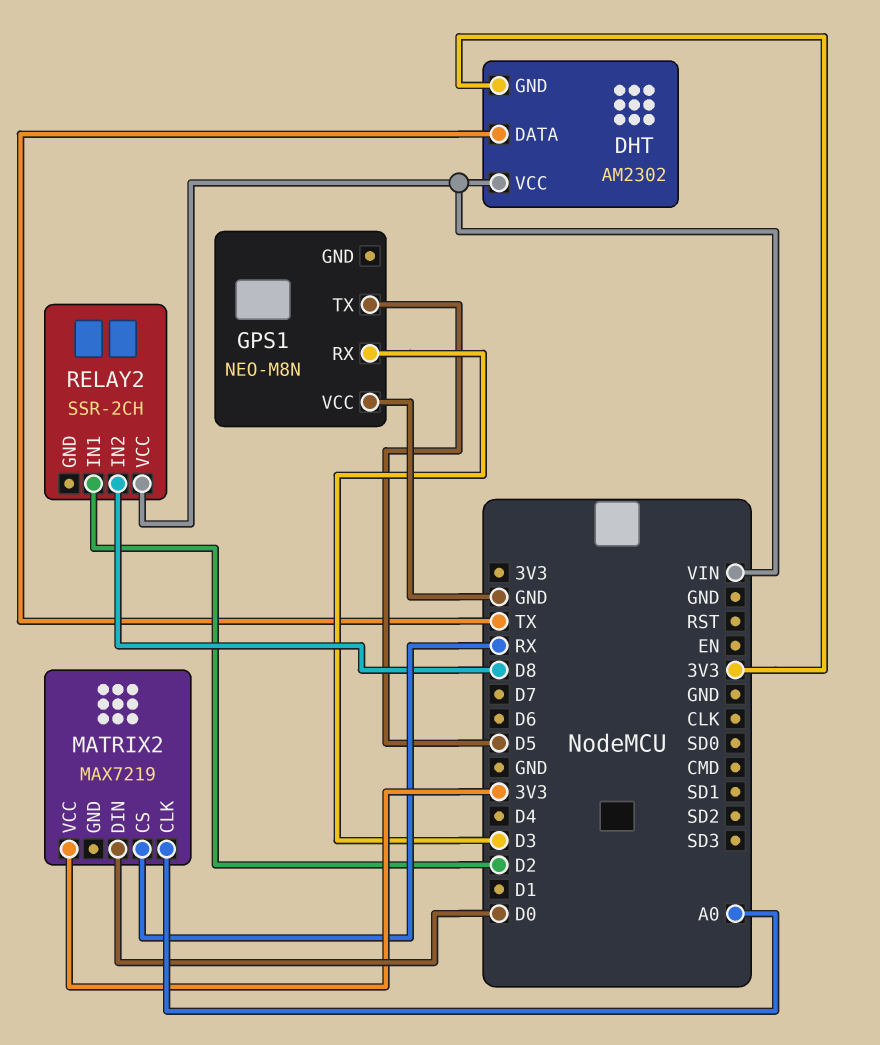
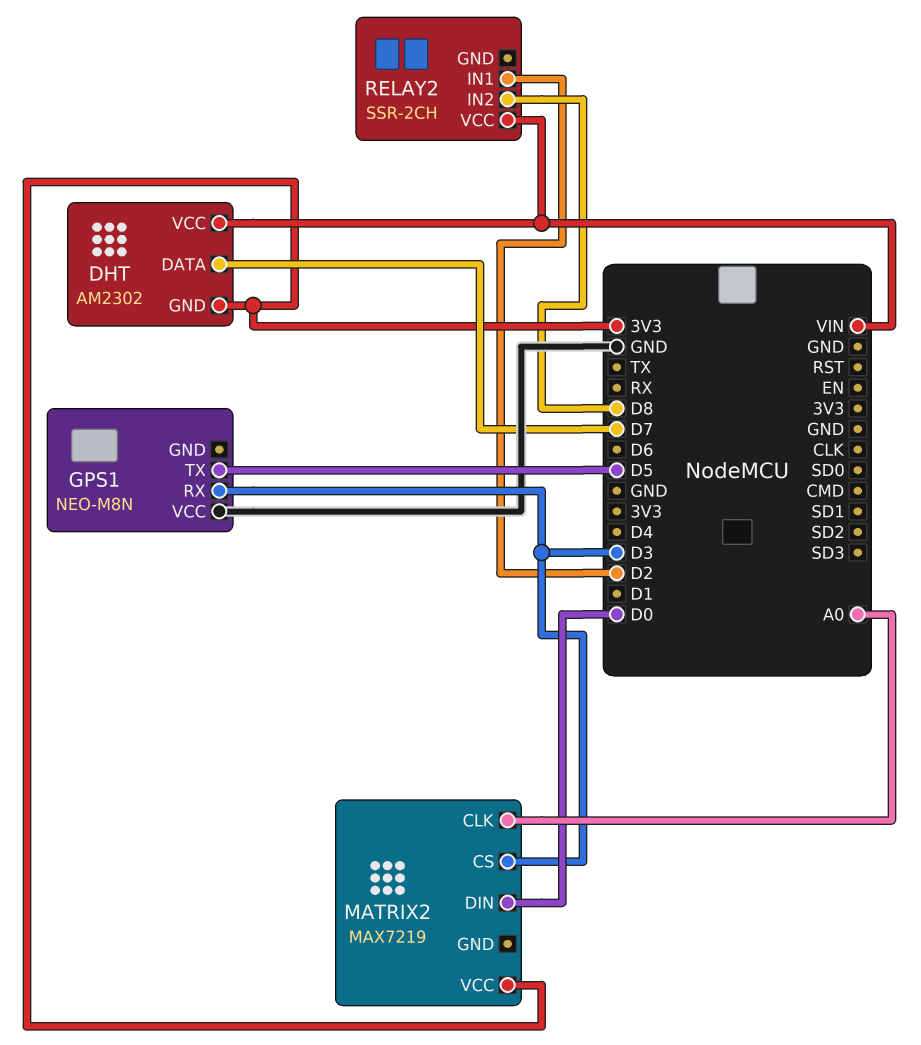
DHT pin DATA: TX -> D7
MATRIX2 pin CS: RX -> D3

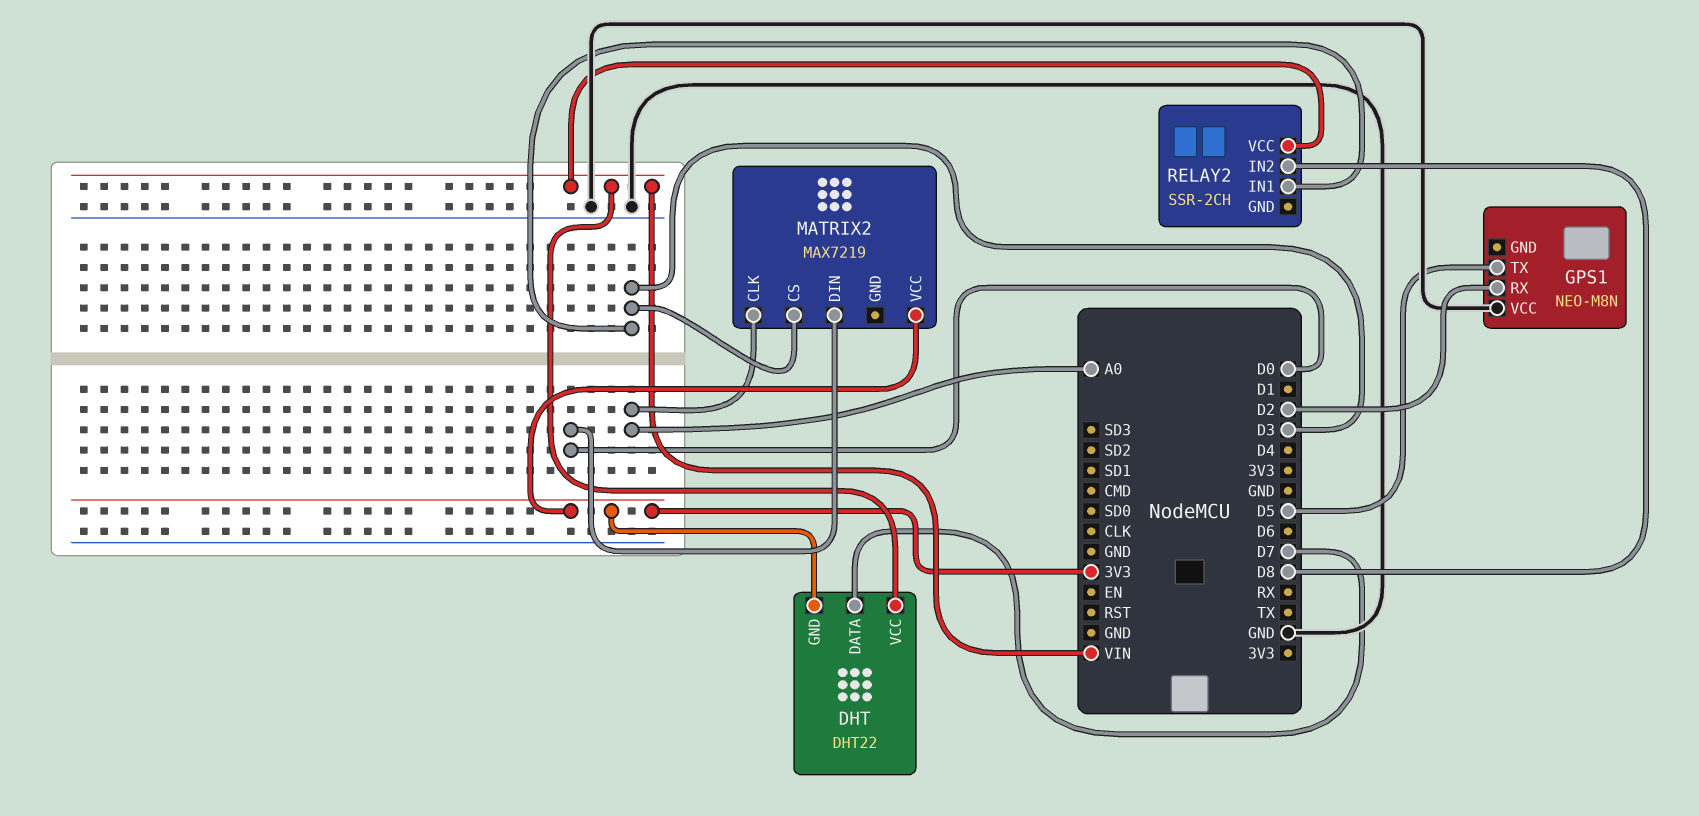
DHT: AM2302 -> DHT22
GPS1 pin RX: D3 -> D2
RELAY2 pin IN1: D2 -> D3

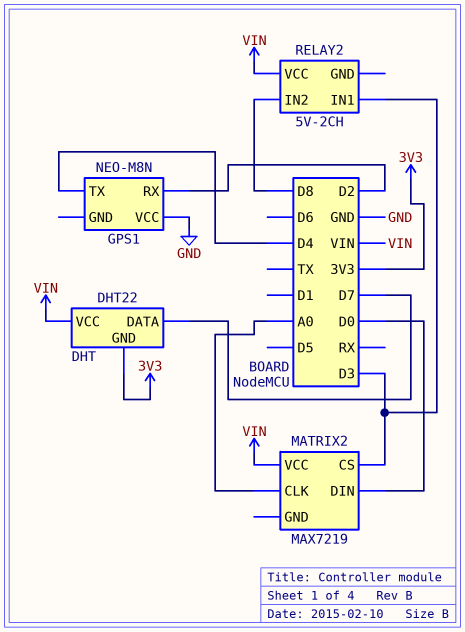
GPS1 pin TX: D5 -> D4
MATRIX2 pin VCC: 3V3 -> VIN
RELAY2: SSR-2CH -> 5V-2CH

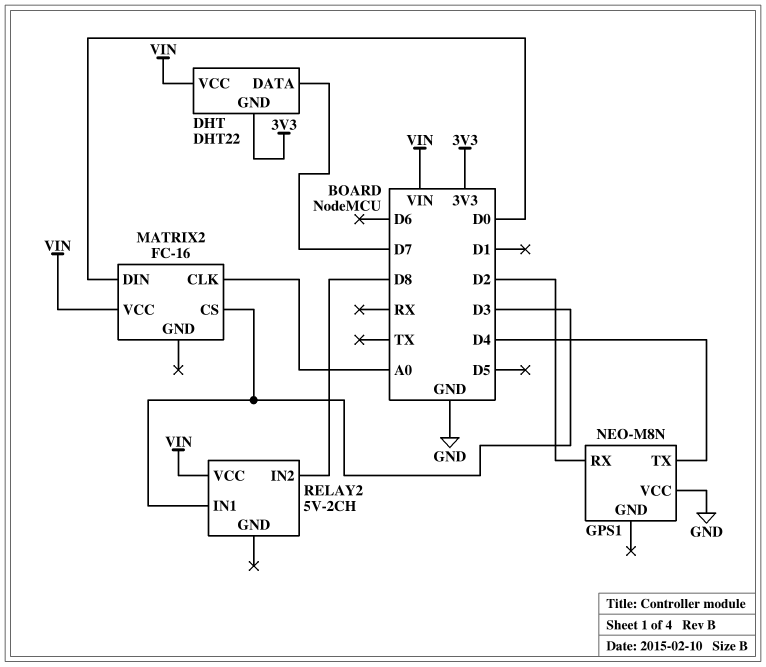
MATRIX2: MAX7219 -> FC-16

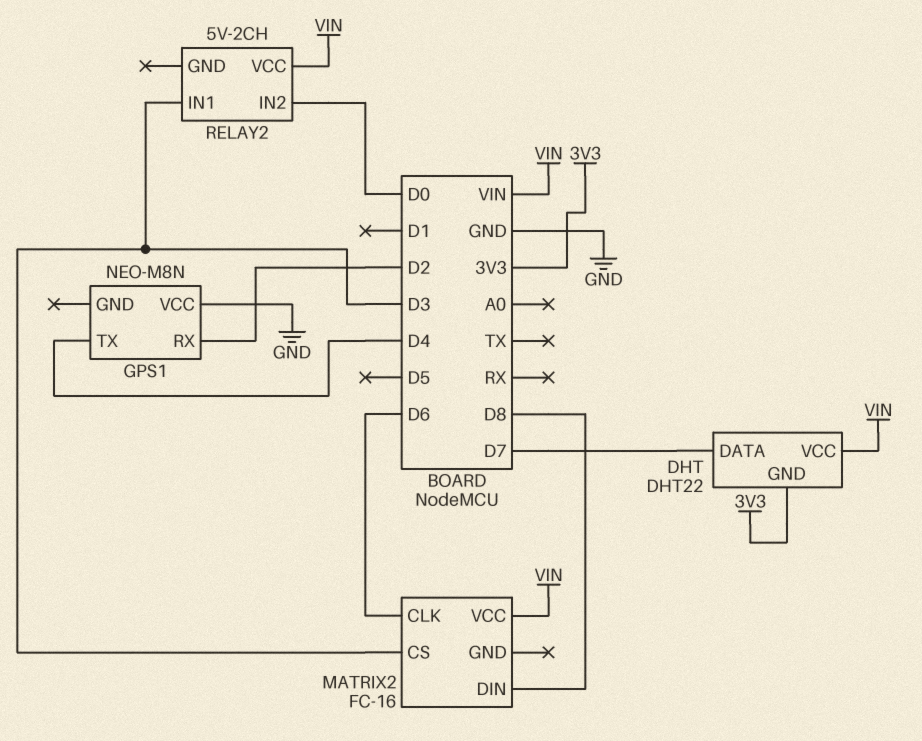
MATRIX2 pin CLK: A0 -> D6
MATRIX2 pin DIN: D0 -> D8
RELAY2 pin IN2: D8 -> D0

